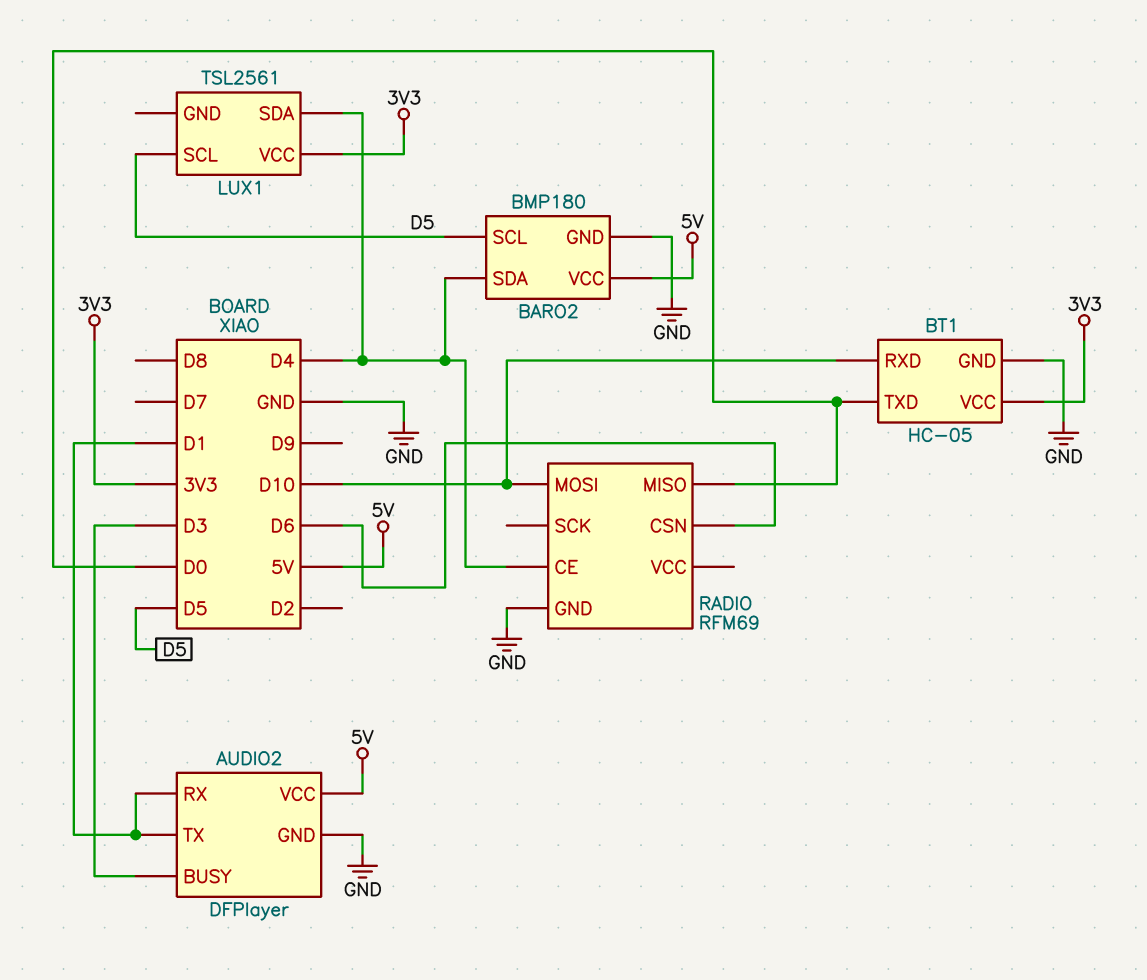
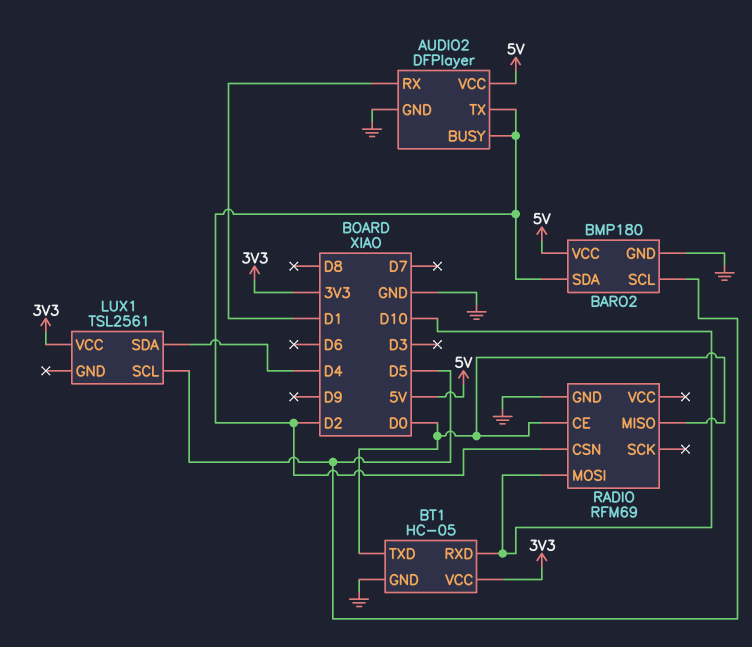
AUDIO2 pin BUSY: D3 -> D2
AUDIO2 pin TX: D1 -> D2
BARO2 pin SDA: D4 -> D2
RADIO pin CE: D4 -> D0
RADIO pin CSN: D6 -> D2

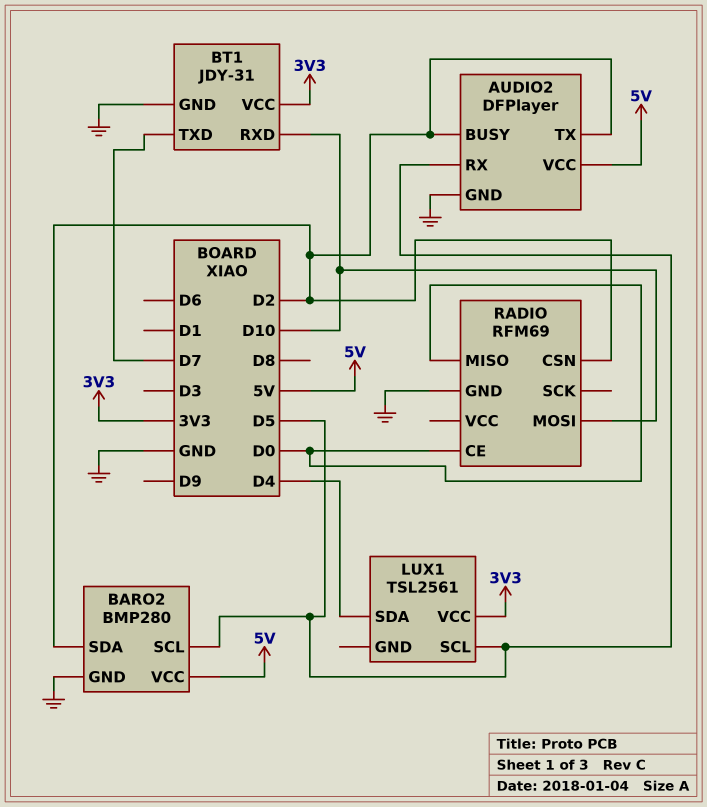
AUDIO2 pin RX: D1 -> D5
BARO2: BMP180 -> BMP280
BT1: HC-05 -> JDY-31
BT1 pin TXD: D0 -> D7

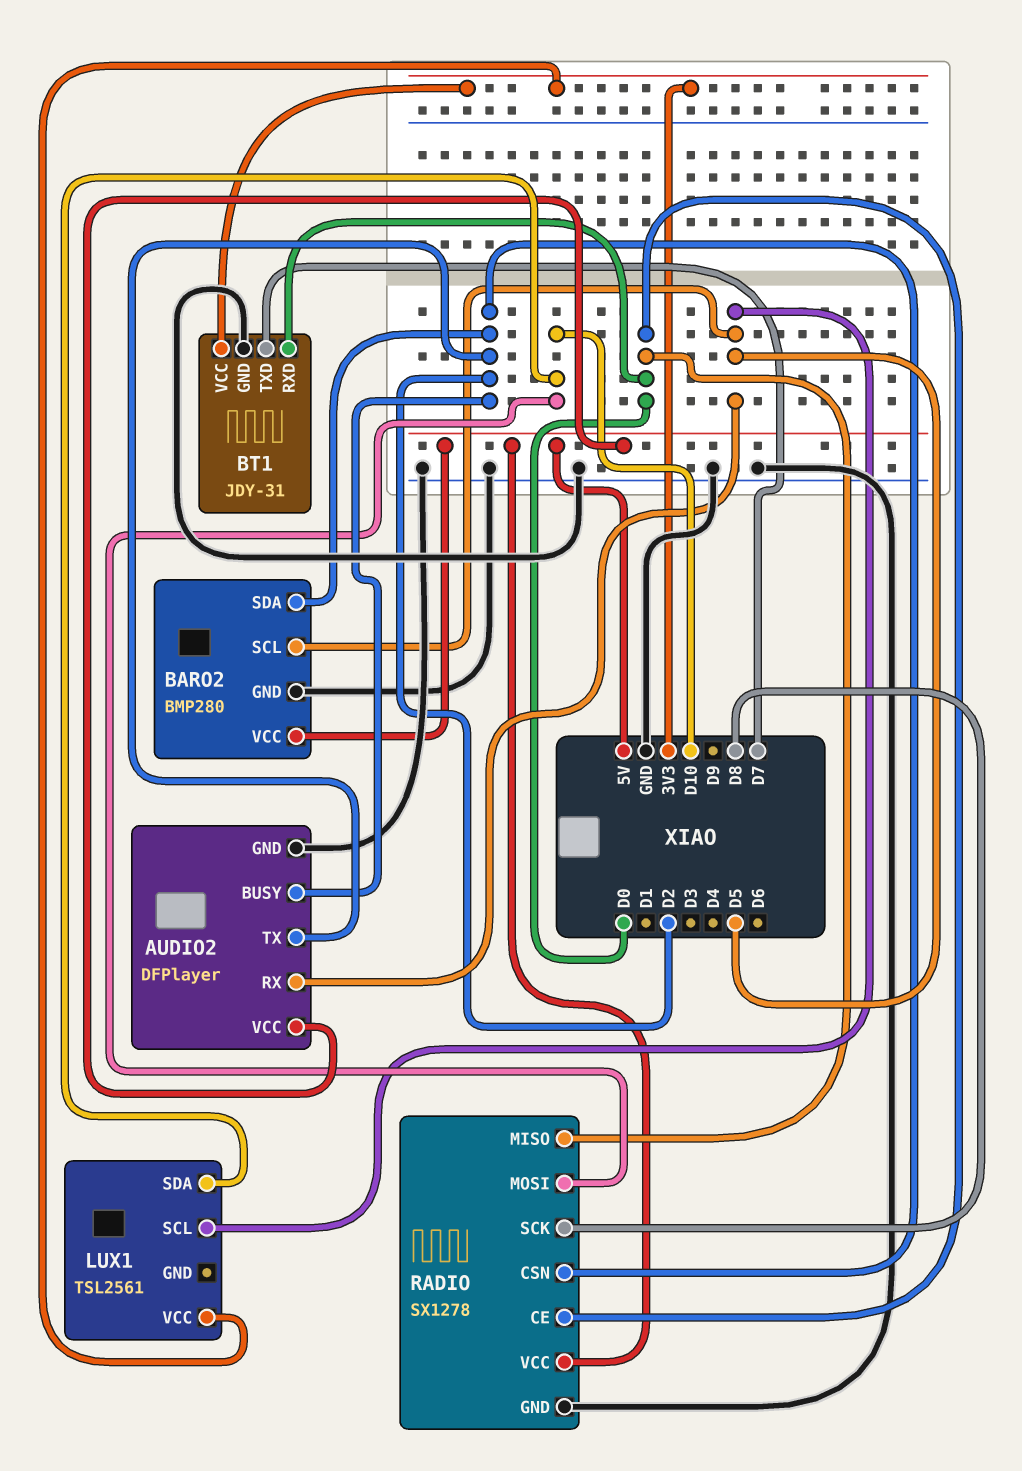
BT1 pin RXD: D10 -> D0
LUX1 pin SDA: D4 -> D10
RADIO: RFM69 -> SX1278
RADIO pin SCK: none -> D8
RADIO pin VCC: none -> 5V

